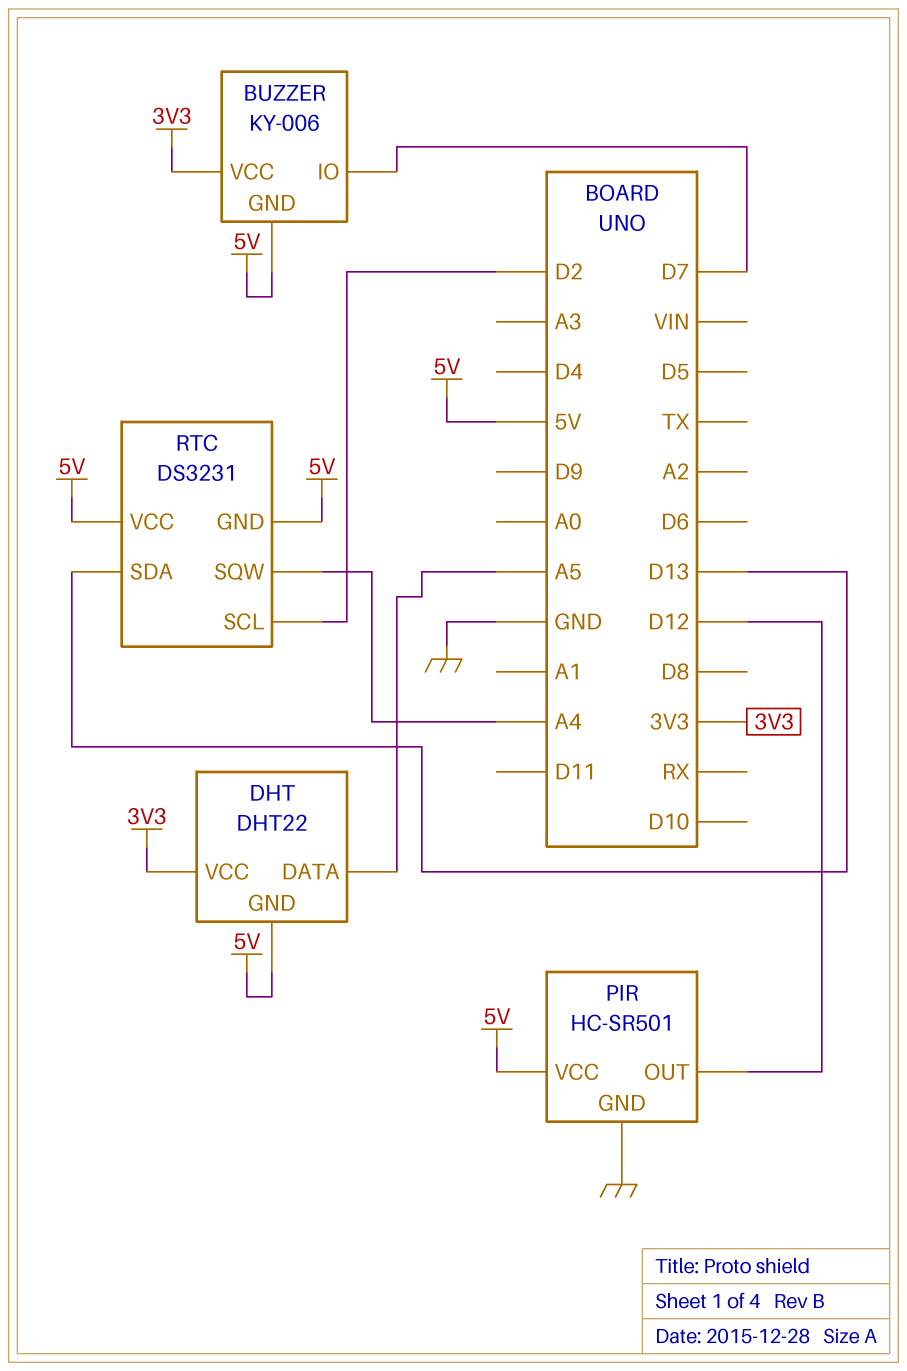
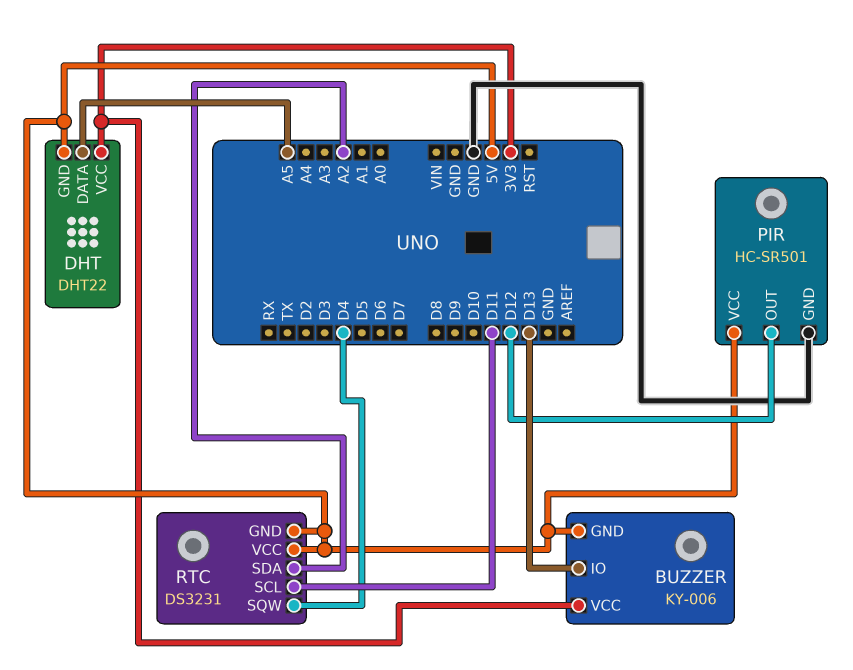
BUZZER pin IO: D7 -> D13
RTC pin SCL: D2 -> D11
RTC pin SDA: D13 -> A2
RTC pin SQW: A4 -> D4

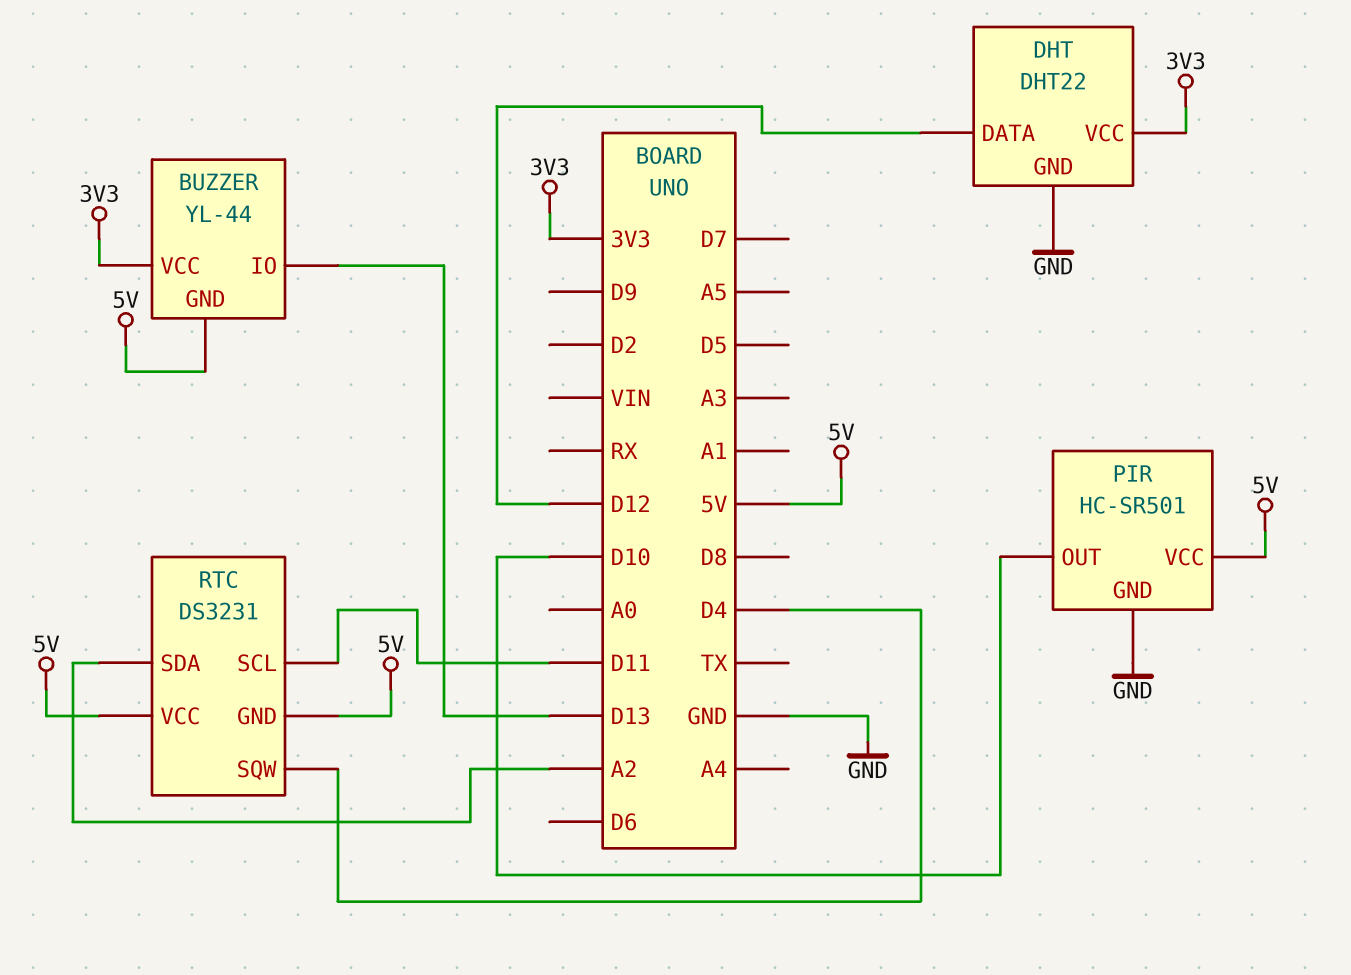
BUZZER: KY-006 -> YL-44
DHT pin DATA: A5 -> D12
DHT pin GND: 5V -> GND
PIR pin OUT: D12 -> D10

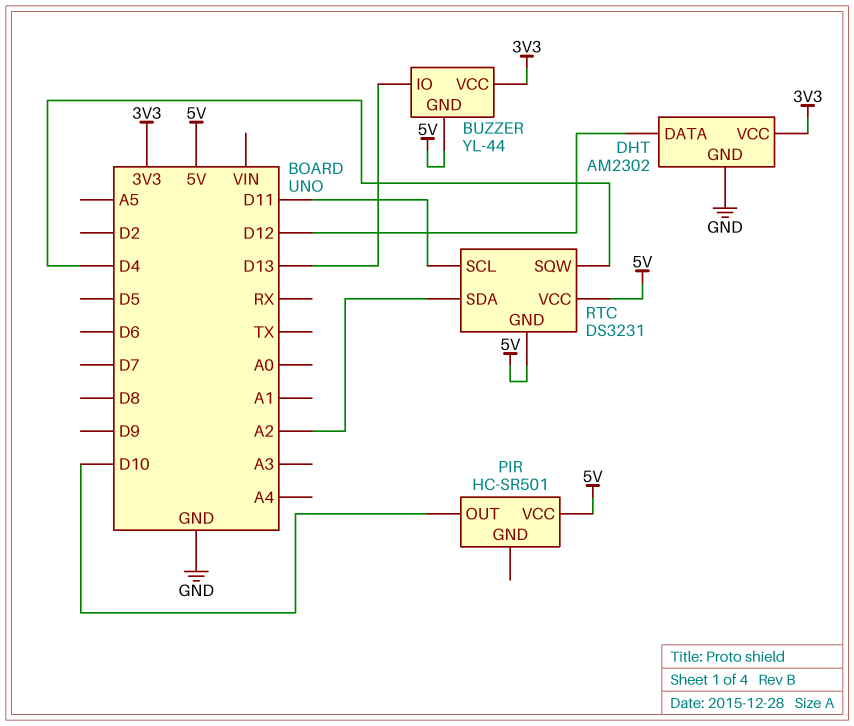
DHT: DHT22 -> AM2302
PIR pin GND: GND -> none

